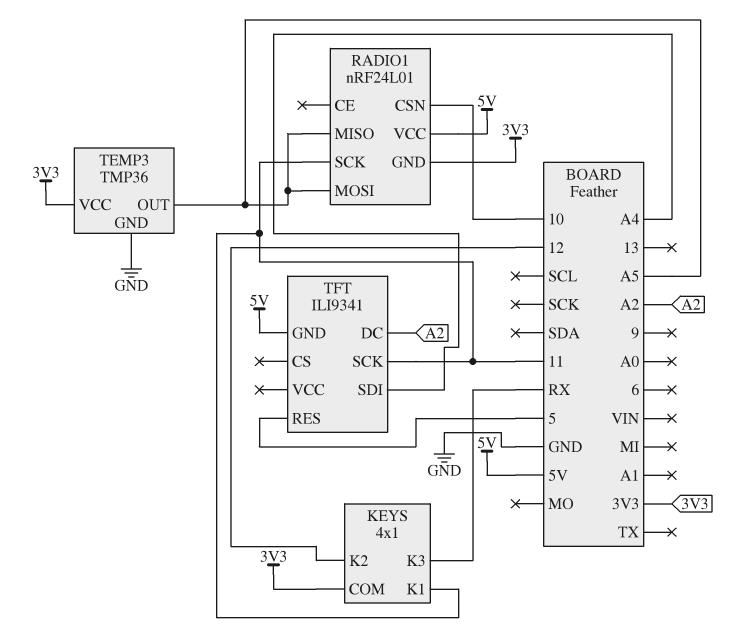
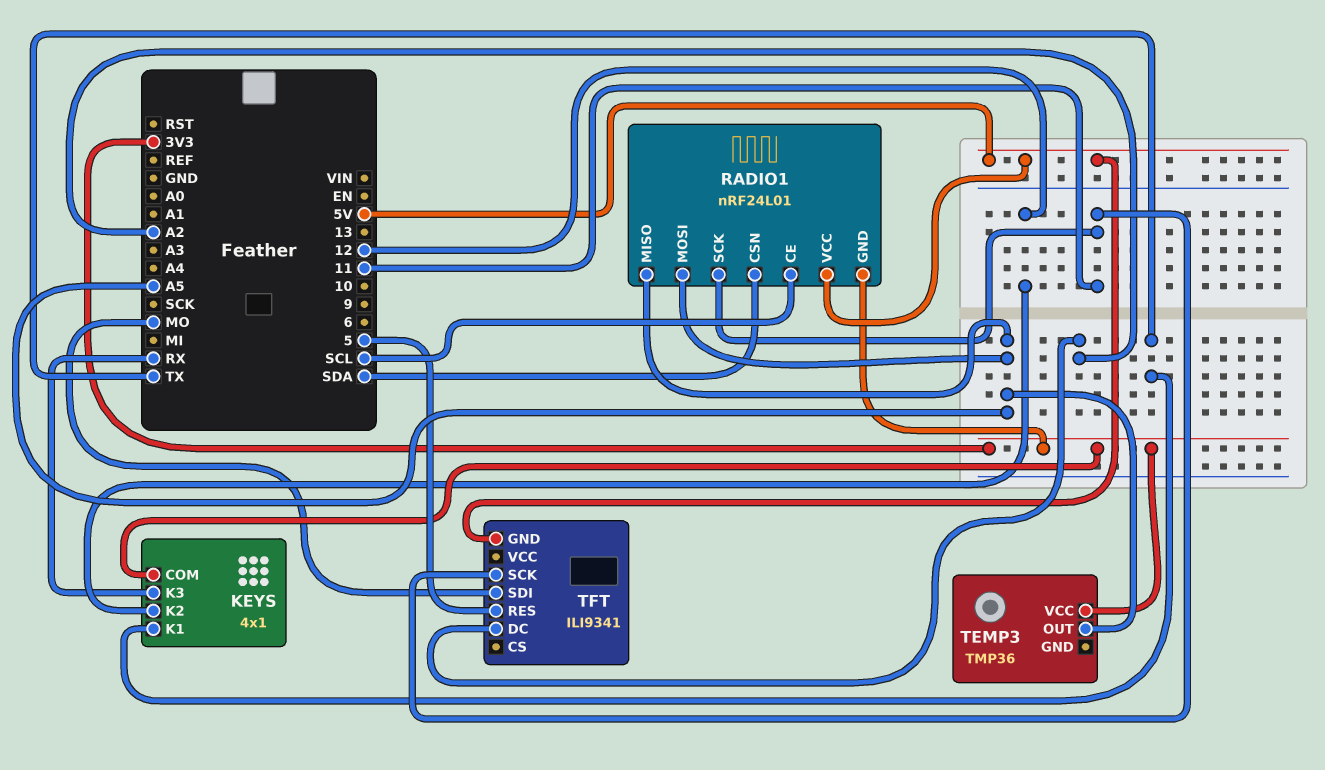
KEYS pin K1: 11 -> TX
RADIO1 pin CE: none -> SCL
RADIO1 pin CSN: 10 -> SDA
TEMP3 pin GND: GND -> none
TFT pin SDI: A4 -> MO

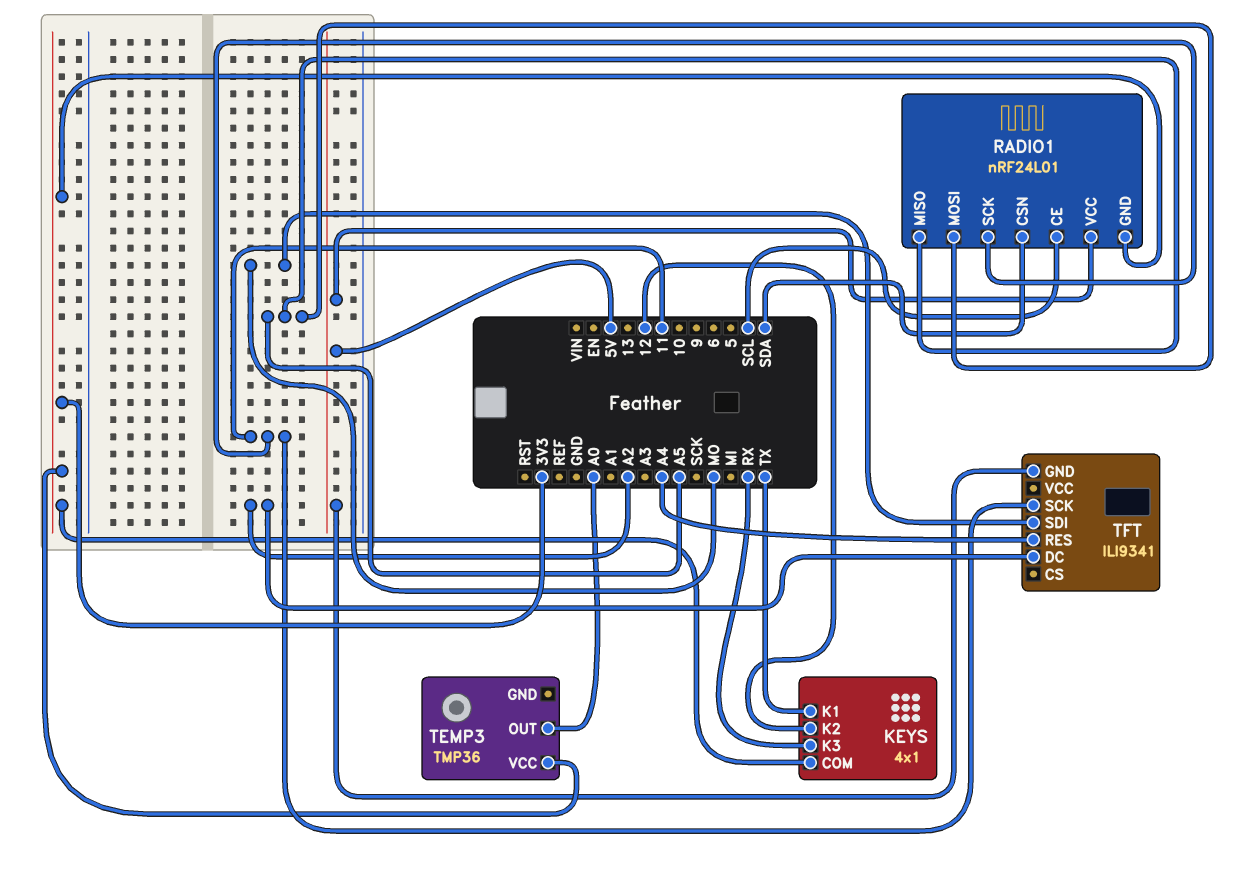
TEMP3 pin OUT: A5 -> A0
TFT pin RES: 5 -> A4

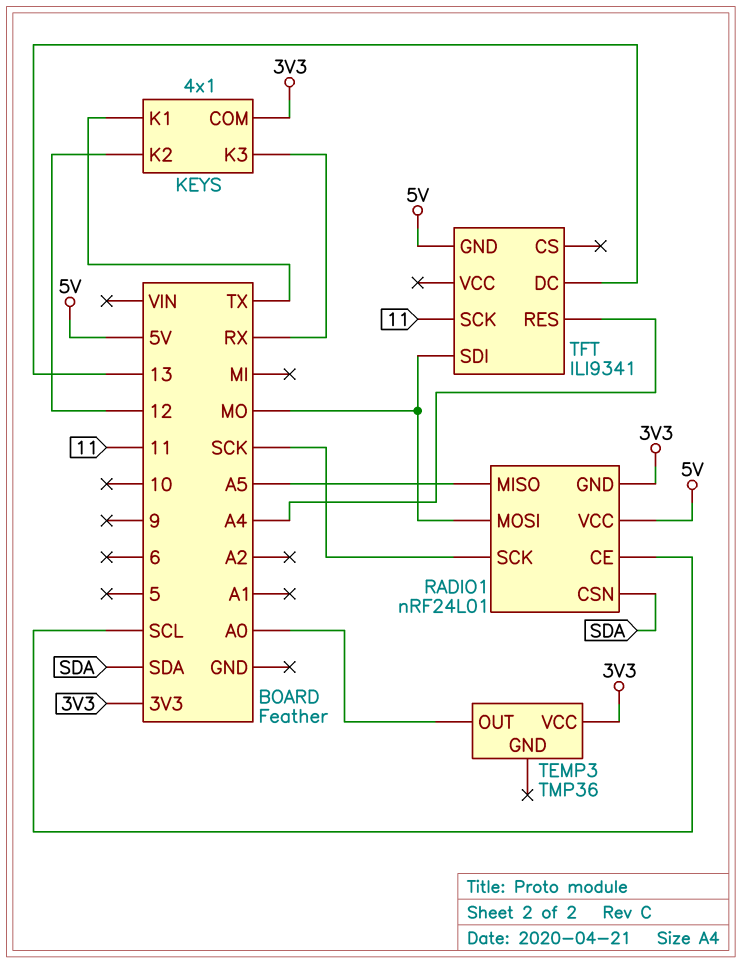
RADIO1 pin MOSI: A5 -> MO
RADIO1 pin SCK: 11 -> SCK
TFT pin DC: A2 -> 13

